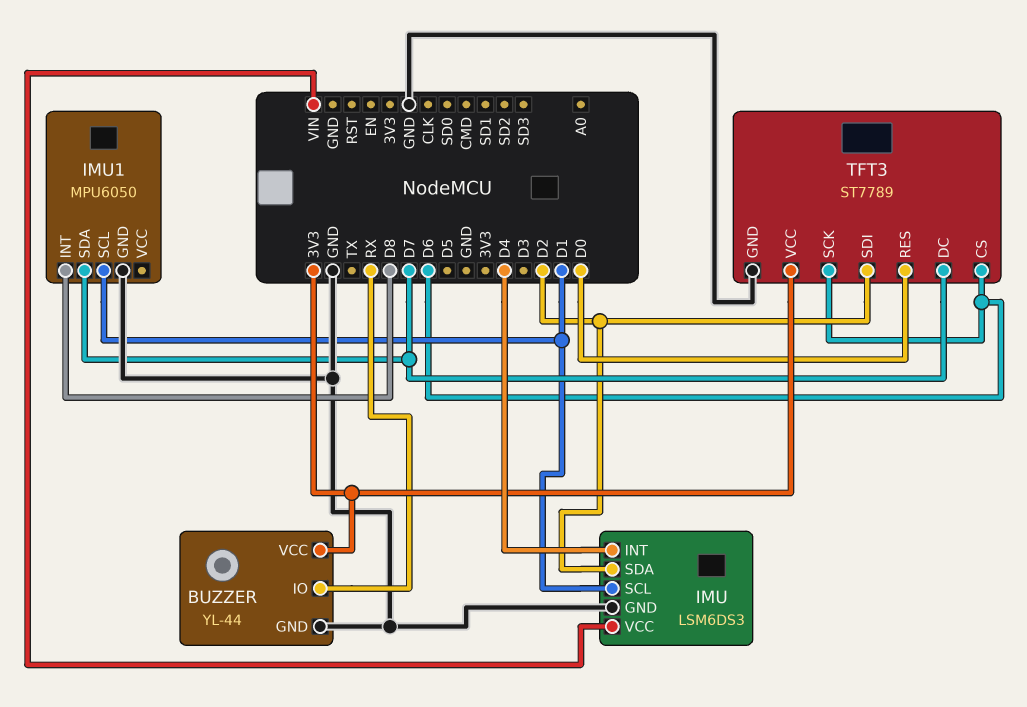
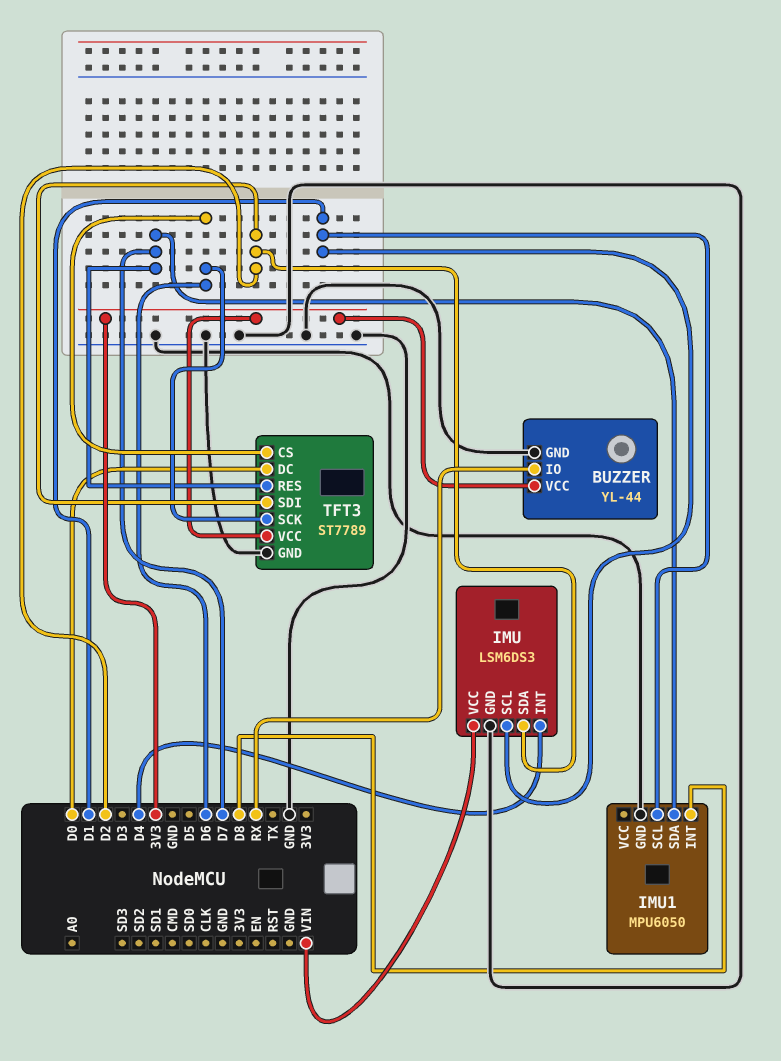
TFT3 pin DC: D7 -> D0
TFT3 pin RES: D0 -> D7

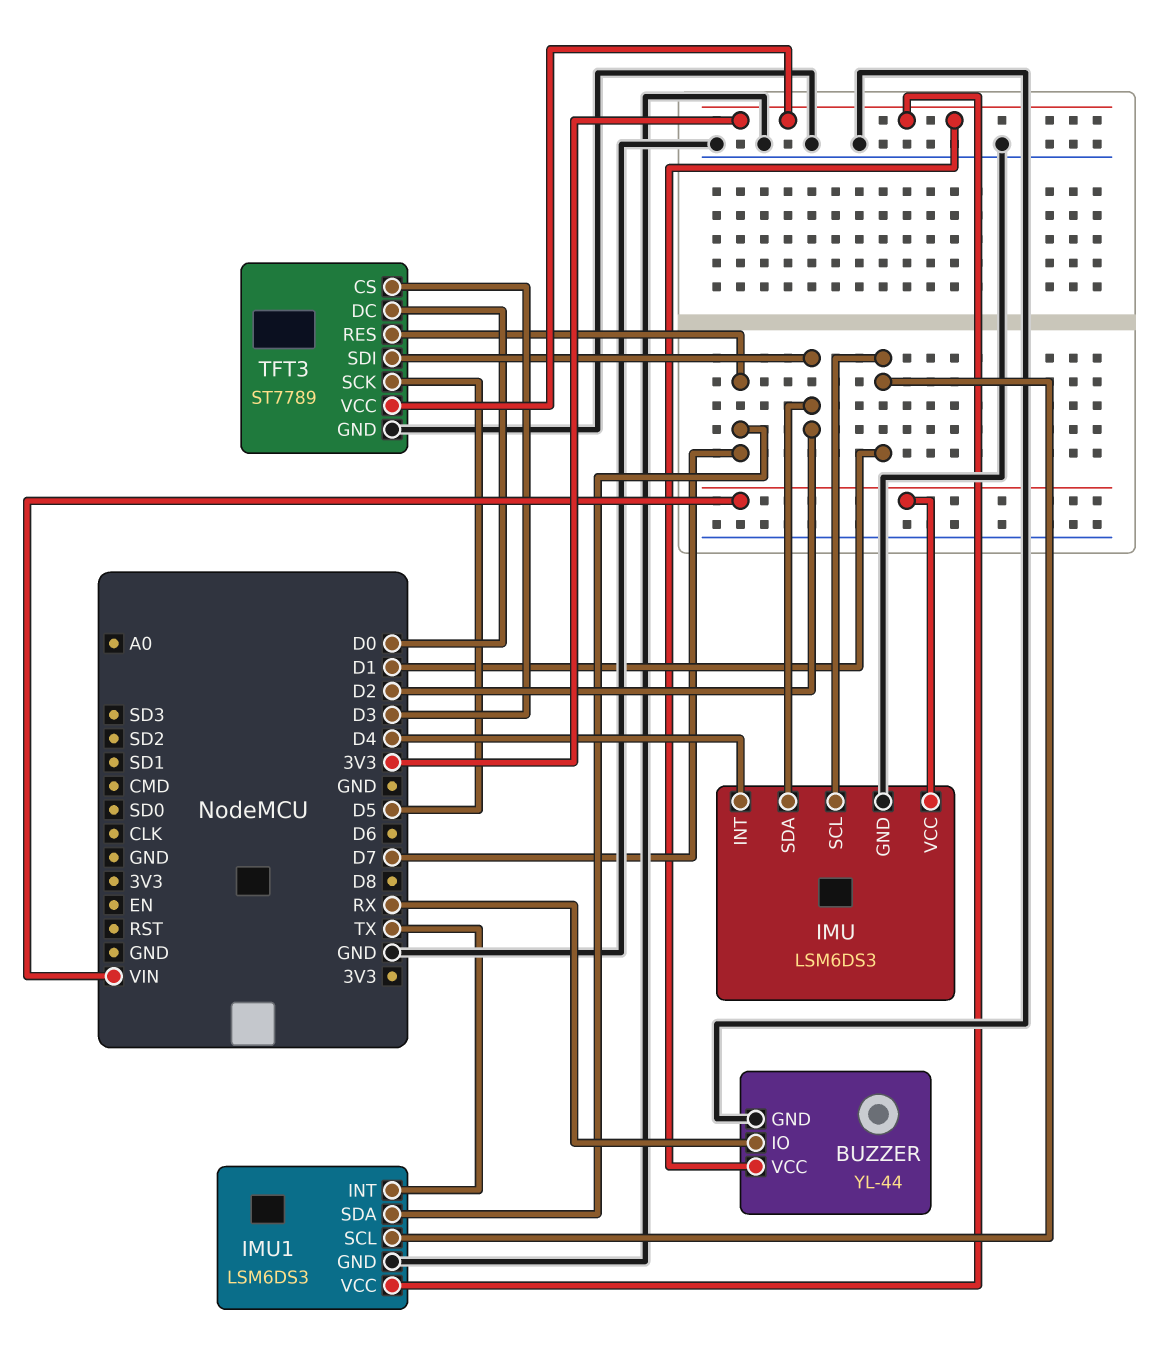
IMU1: MPU6050 -> LSM6DS3
IMU1 pin INT: D8 -> TX
IMU1 pin VCC: none -> 3V3
TFT3 pin CS: D6 -> D3
TFT3 pin SCK: D6 -> D5

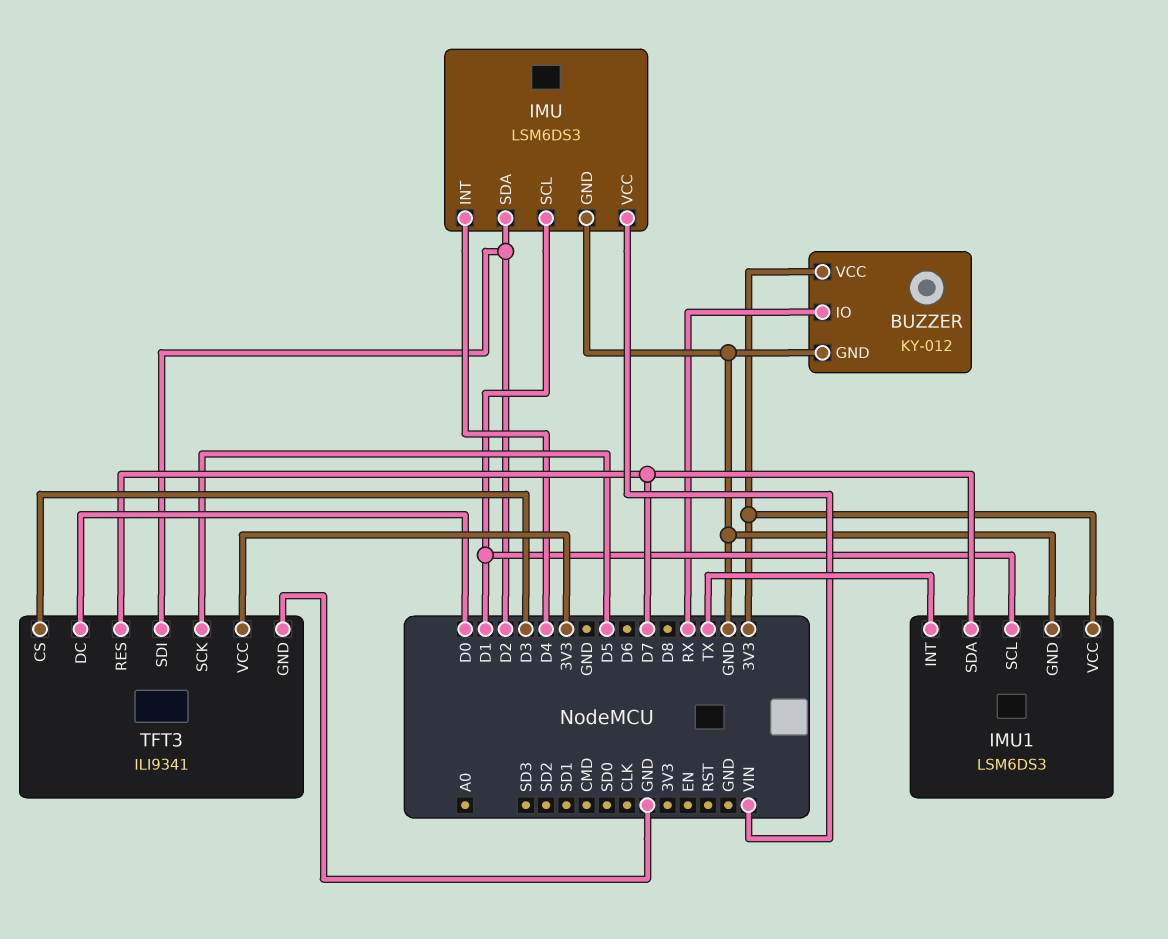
BUZZER: YL-44 -> KY-012
TFT3: ST7789 -> ILI9341

